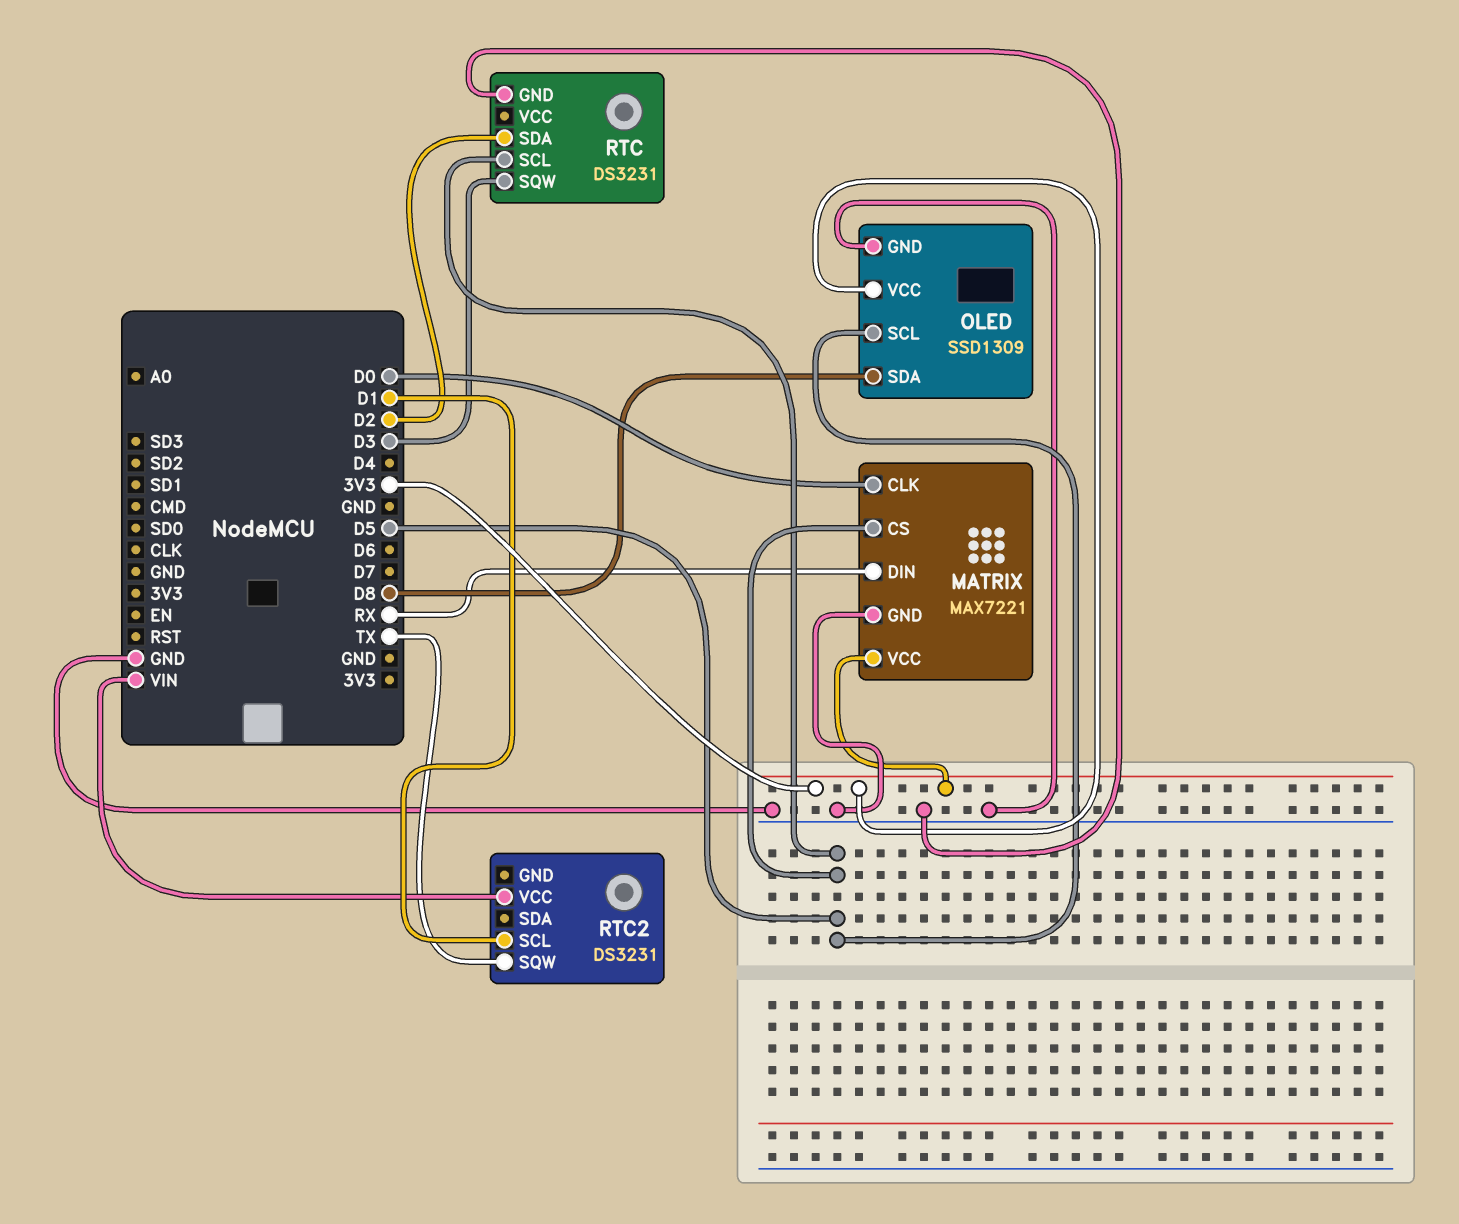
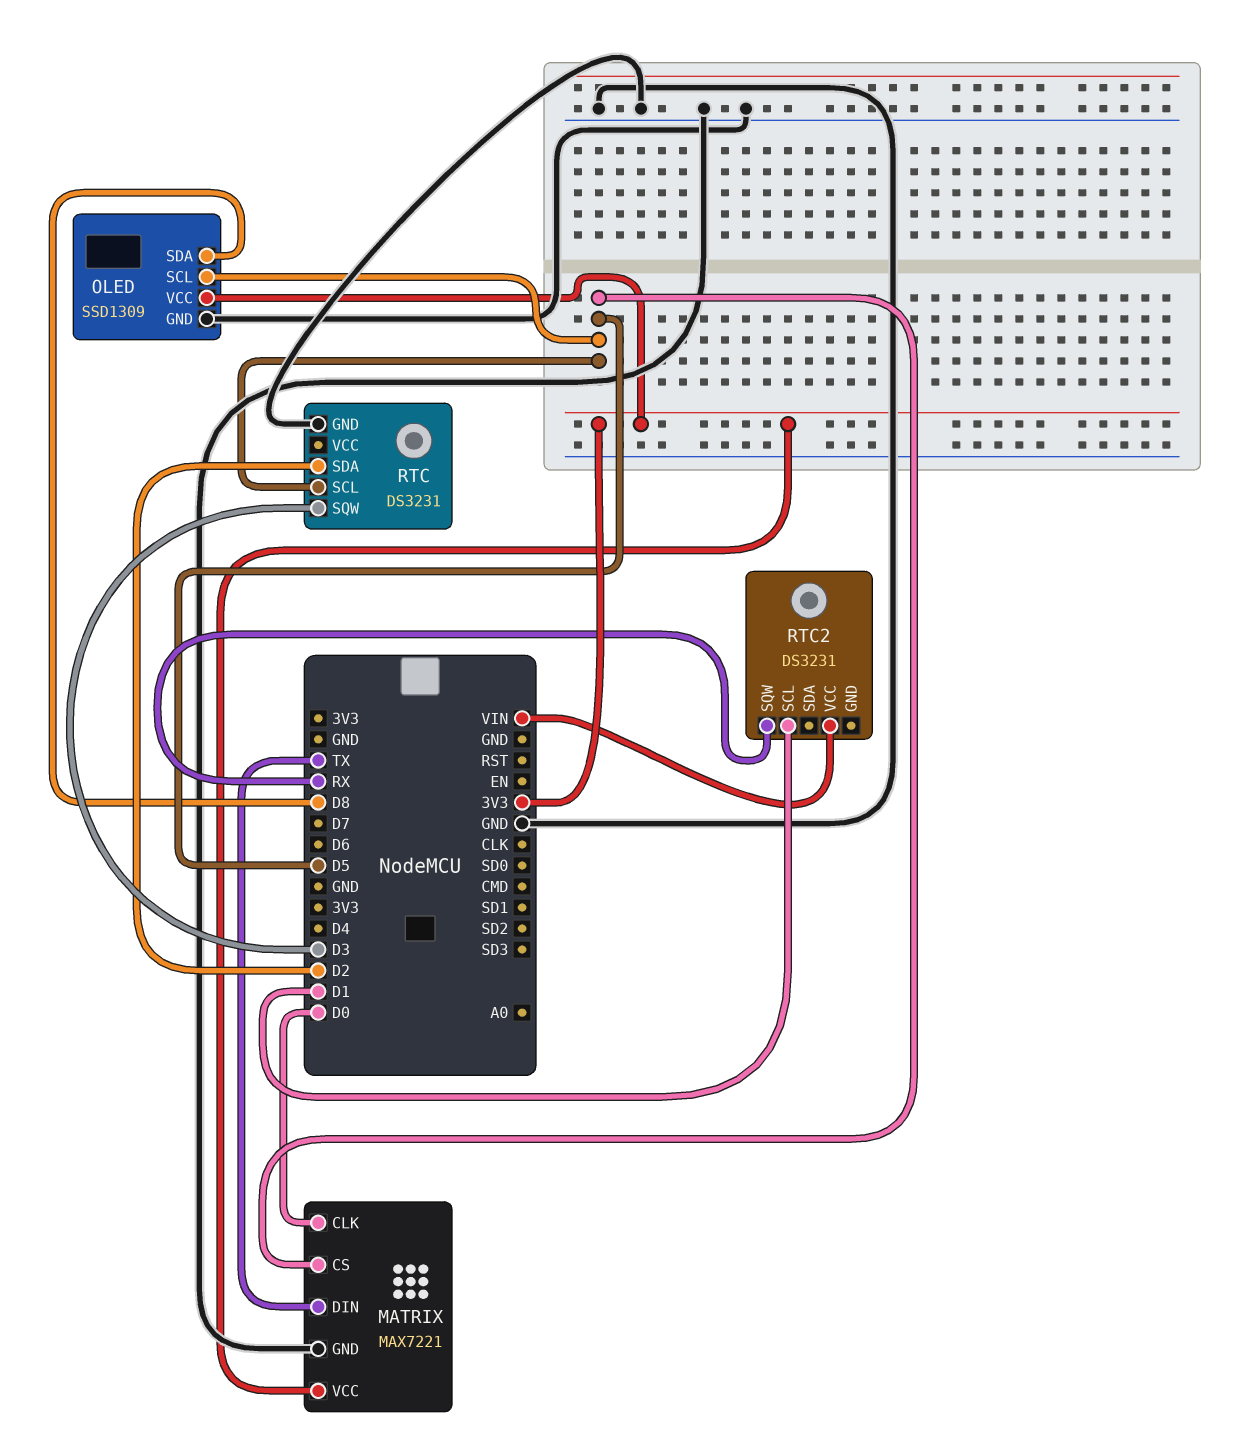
MATRIX pin DIN: RX -> TX
RTC2 pin SQW: TX -> RX

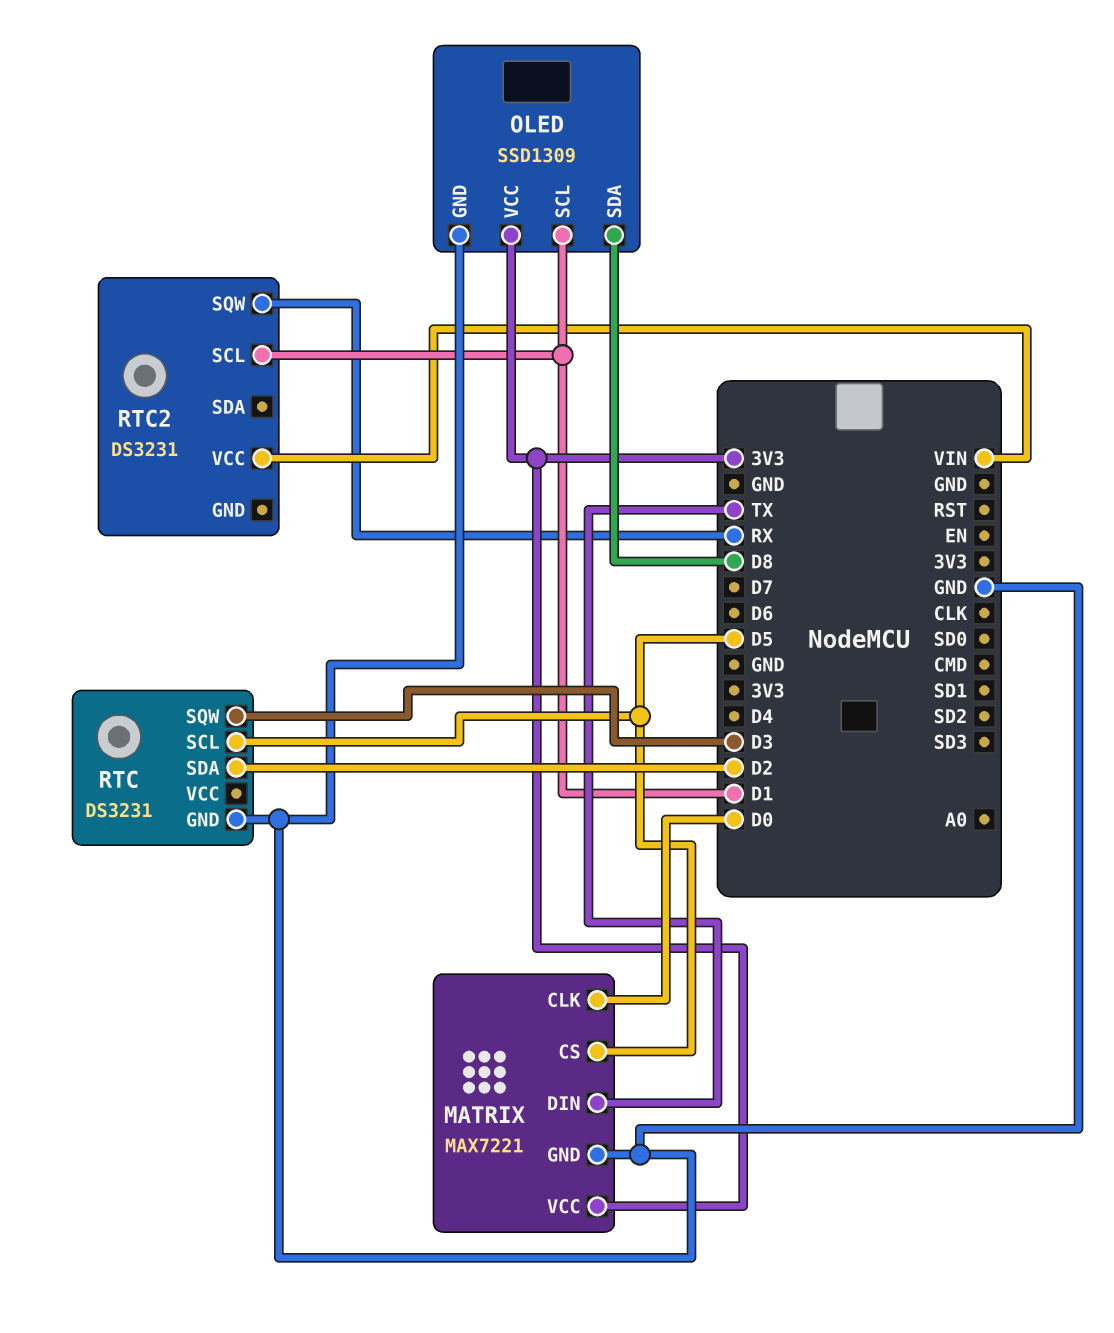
OLED pin SCL: D5 -> D1

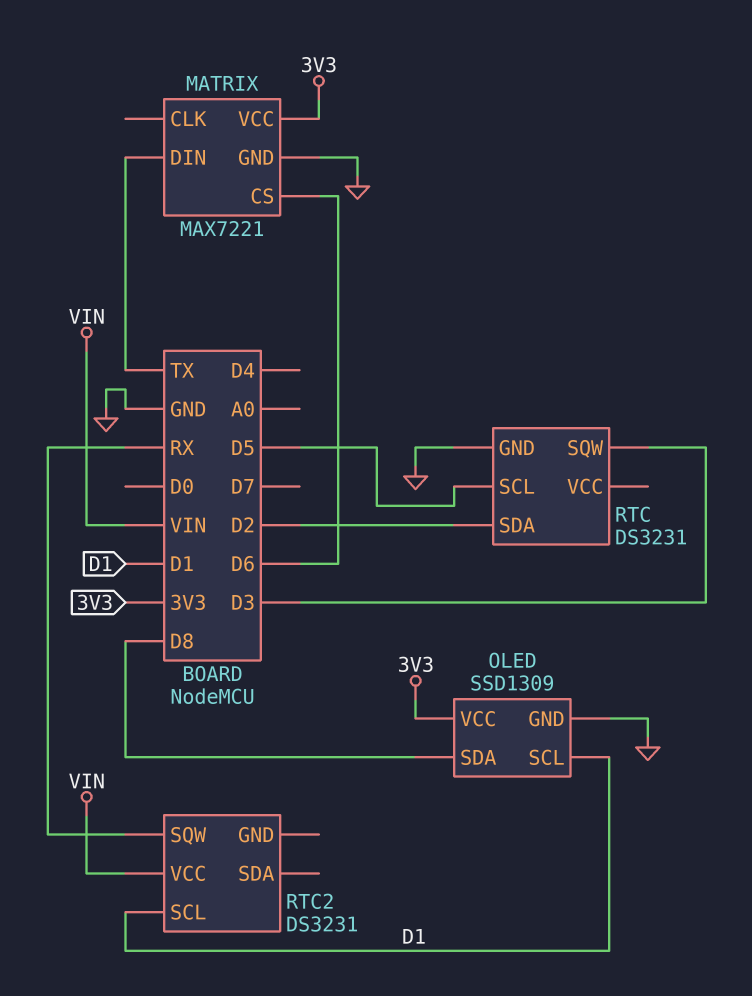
MATRIX pin CLK: D0 -> none
MATRIX pin CS: D5 -> D6

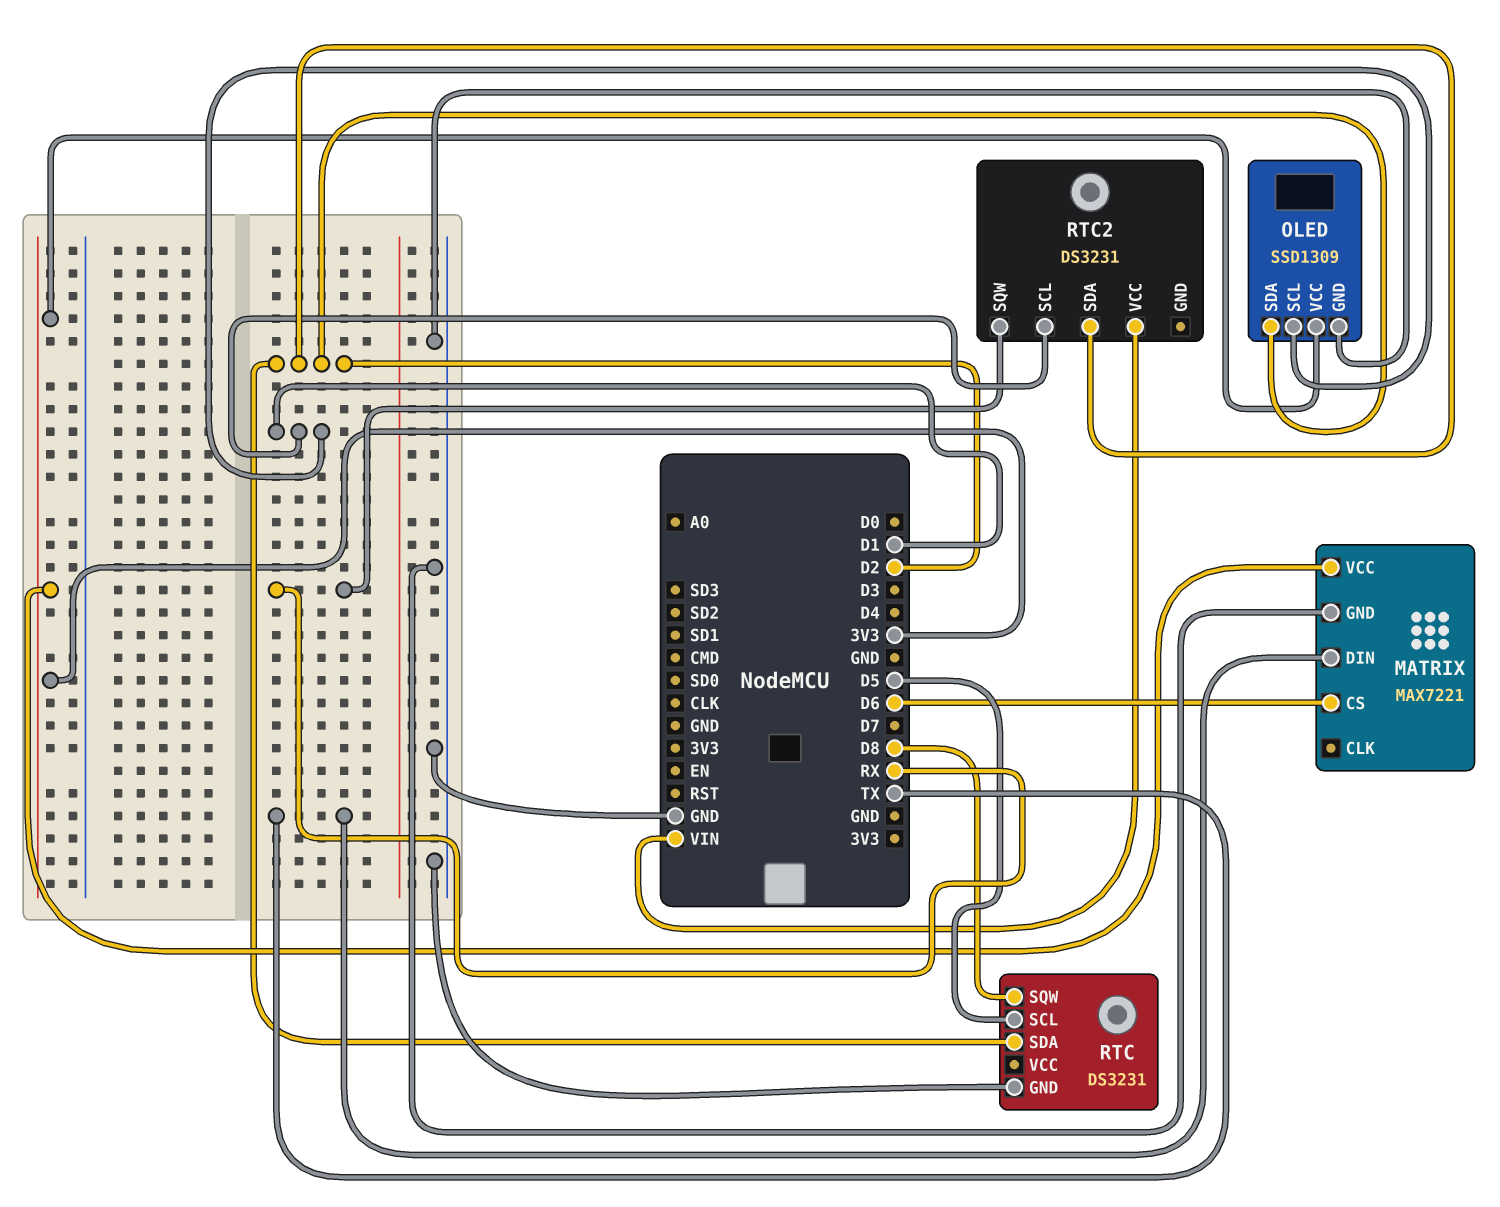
OLED pin SDA: D8 -> D2
RTC pin SQW: D3 -> D8
RTC2 pin SDA: none -> D2

